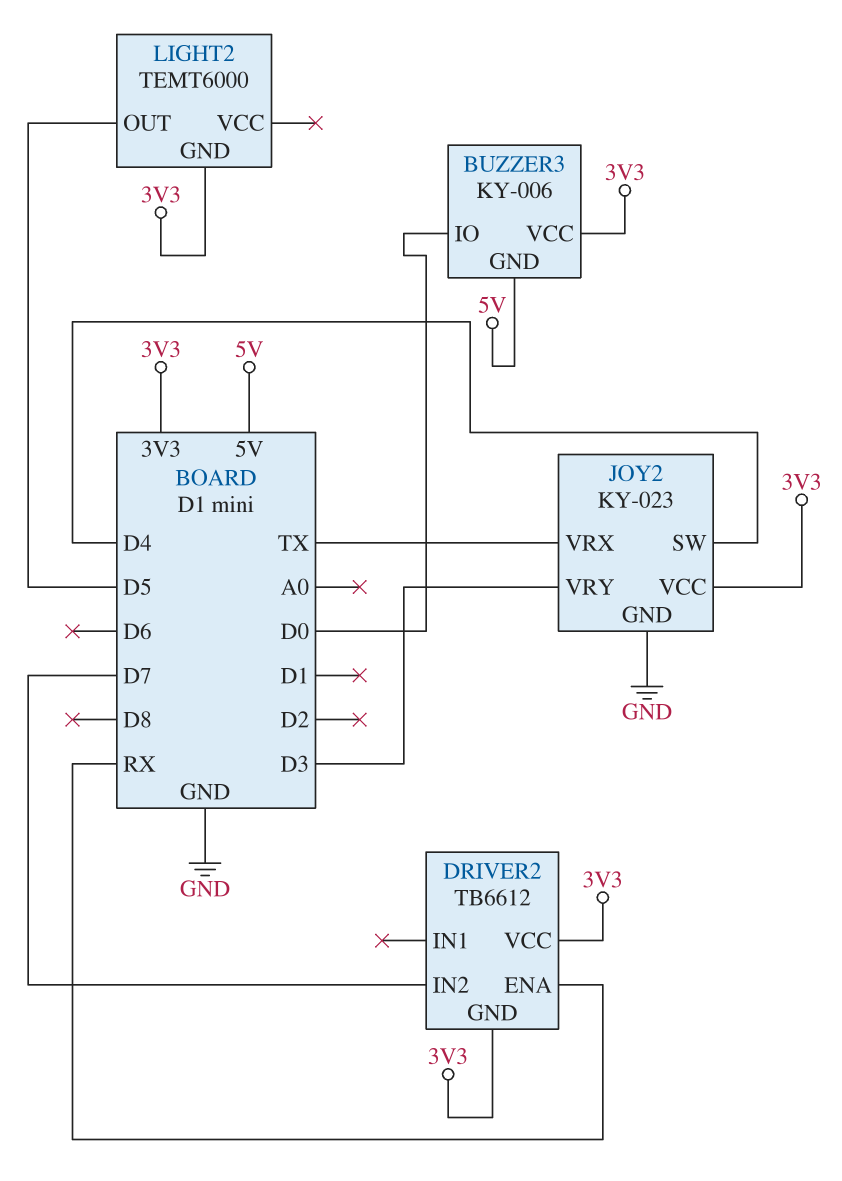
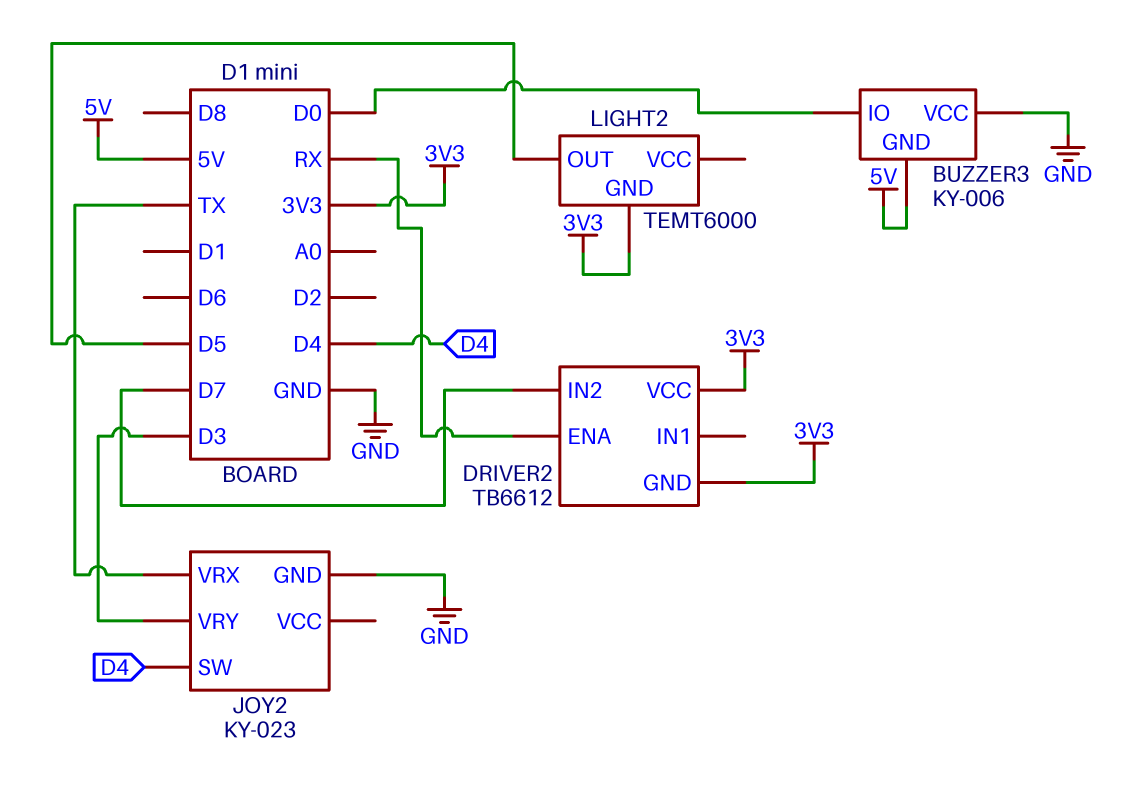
BUZZER3 pin VCC: 3V3 -> GND
JOY2 pin VCC: 3V3 -> none

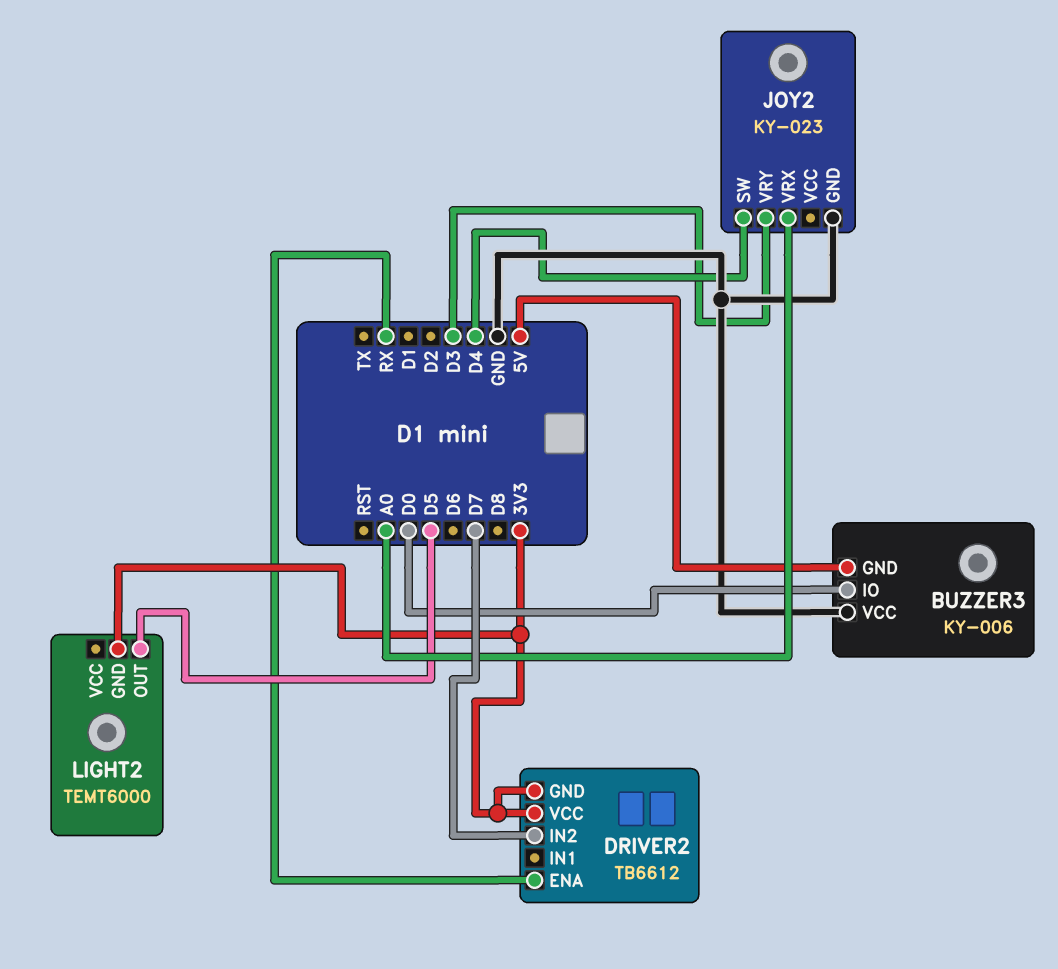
JOY2 pin VRX: TX -> A0

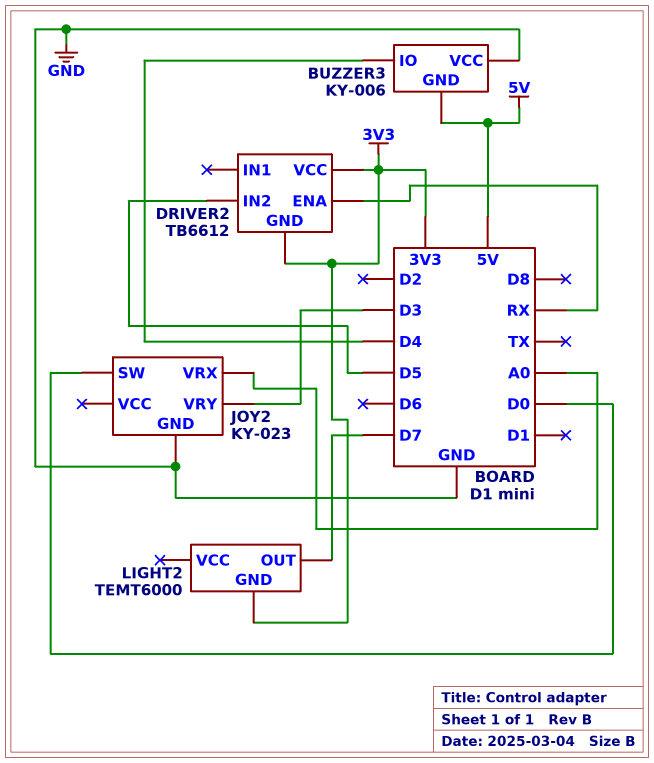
BUZZER3 pin IO: D0 -> D4
DRIVER2 pin IN2: D7 -> D5
JOY2 pin SW: D4 -> D0
LIGHT2 pin OUT: D5 -> D7

